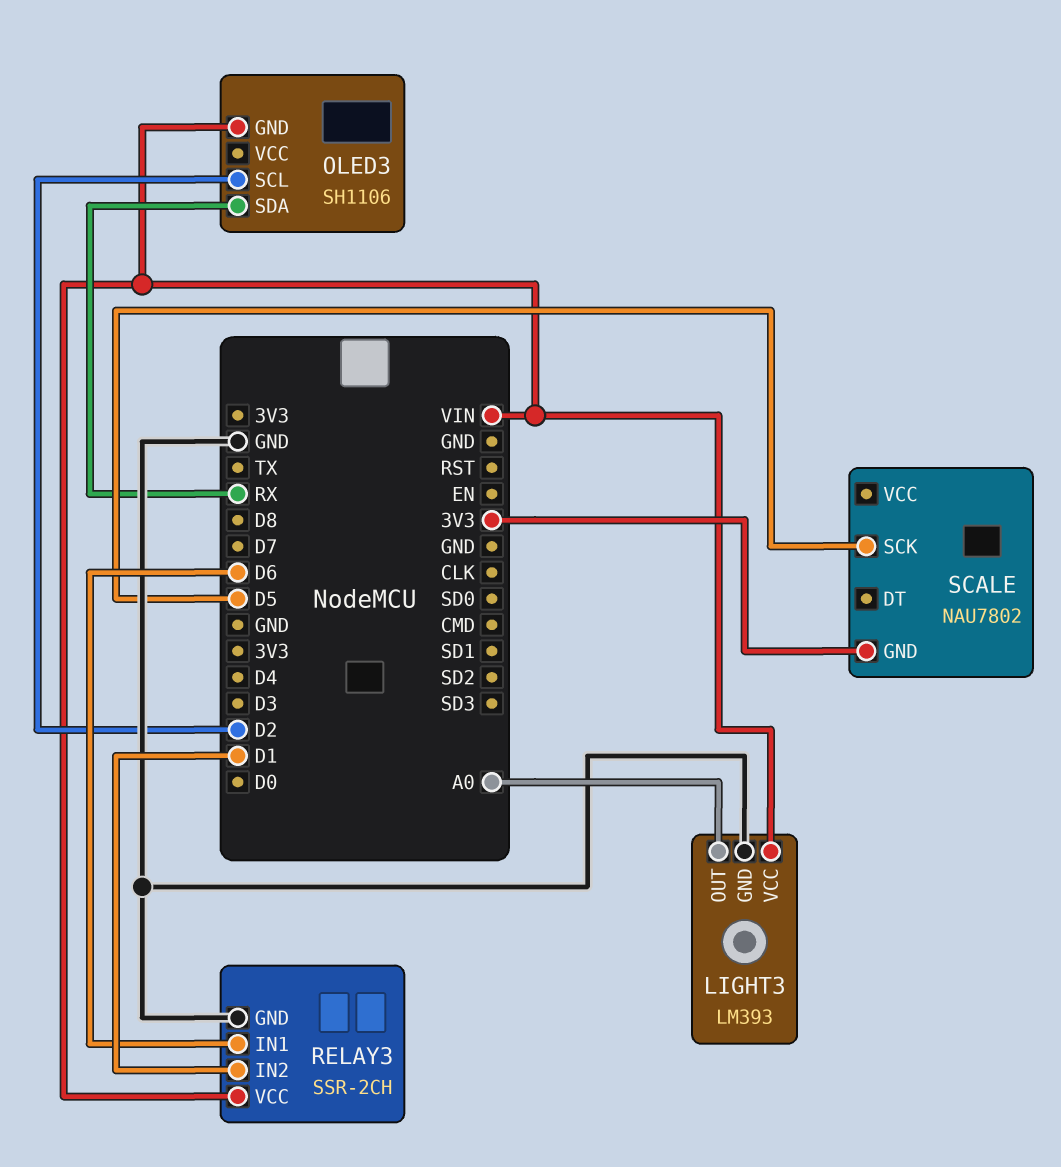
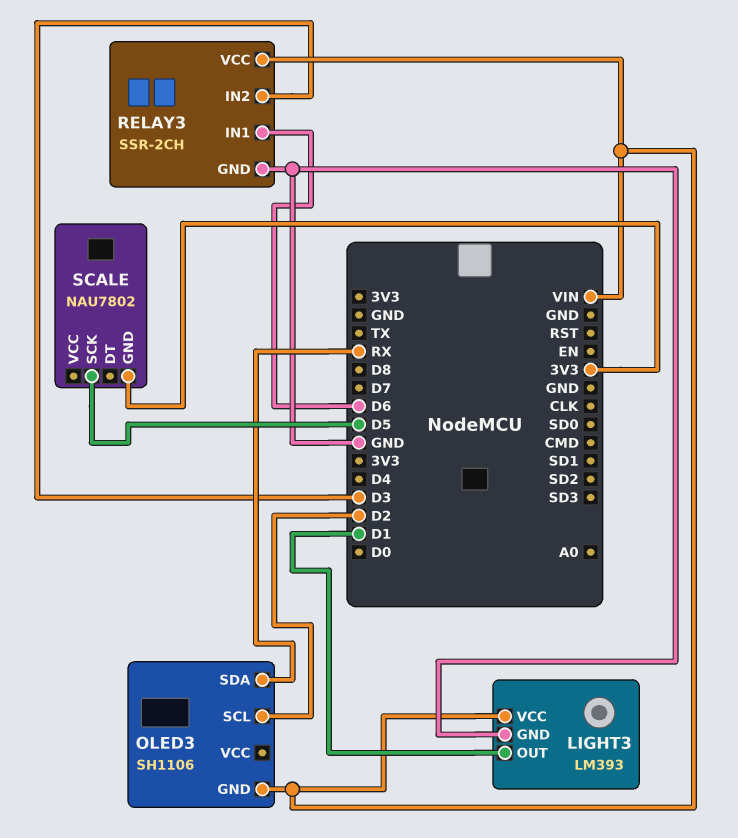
LIGHT3 pin OUT: A0 -> D1
RELAY3 pin IN2: D1 -> D3

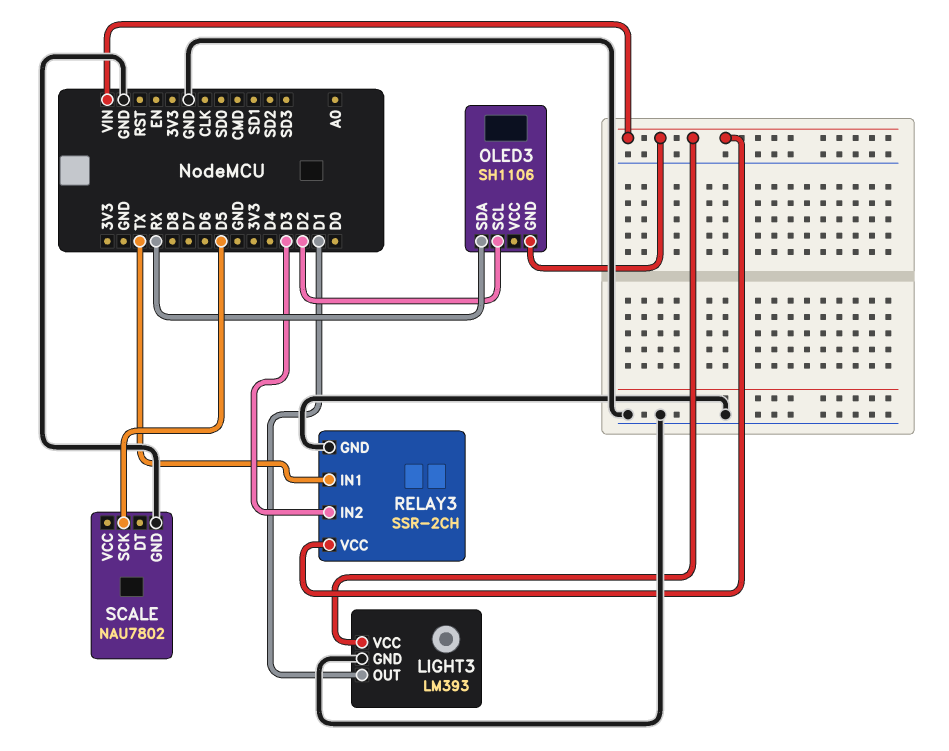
RELAY3 pin IN1: D6 -> TX
SCALE pin GND: 3V3 -> GND

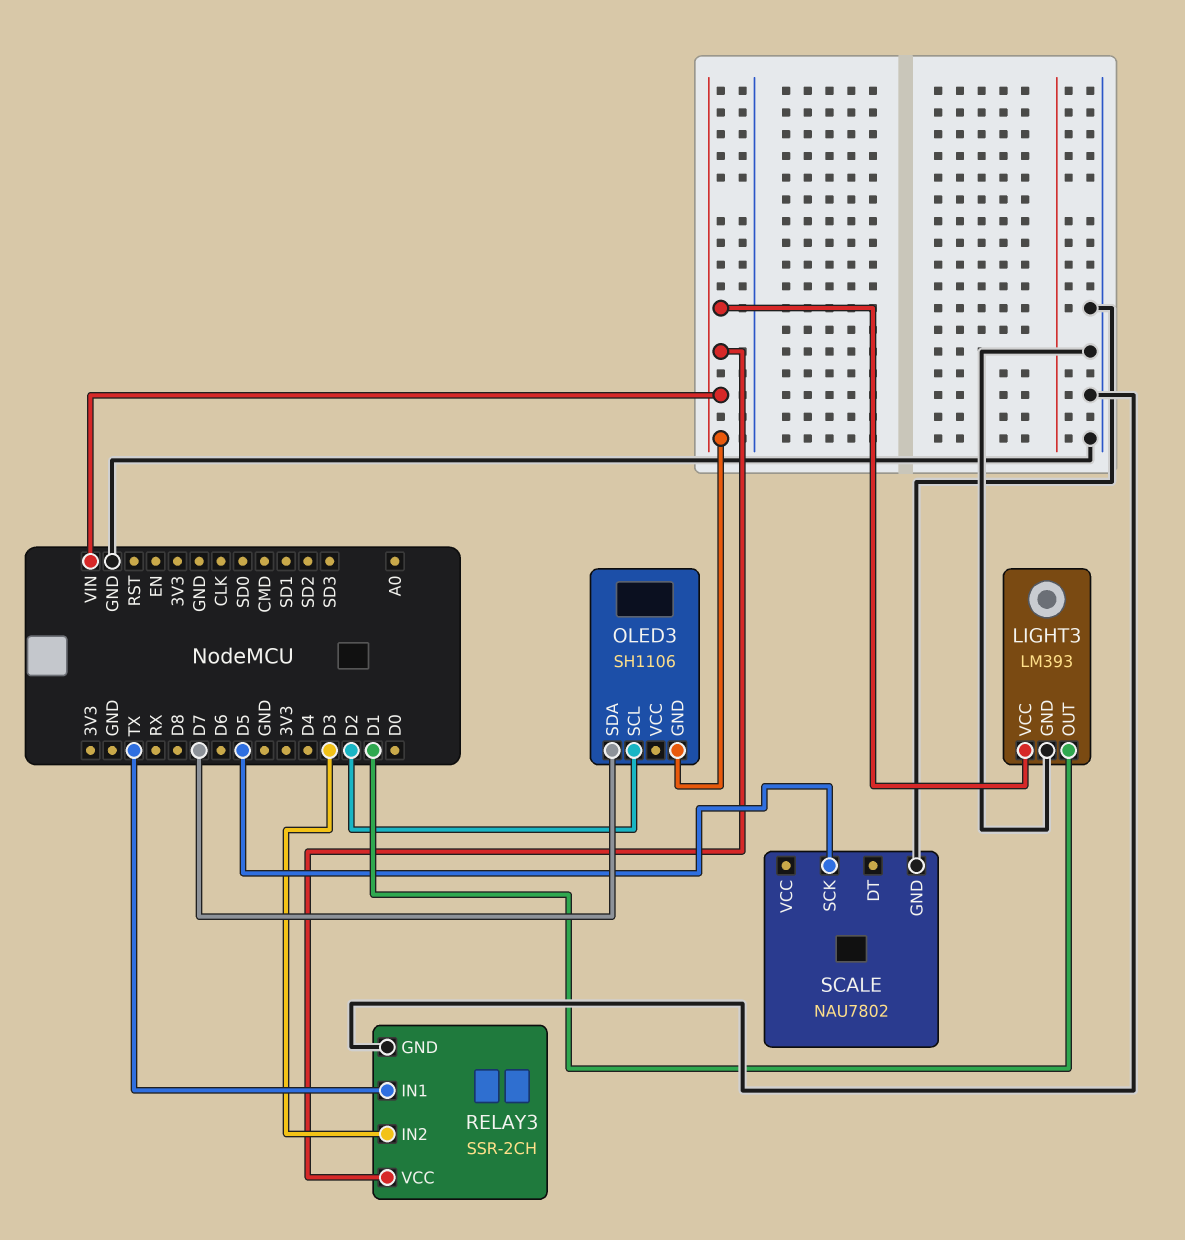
OLED3 pin SDA: RX -> D7

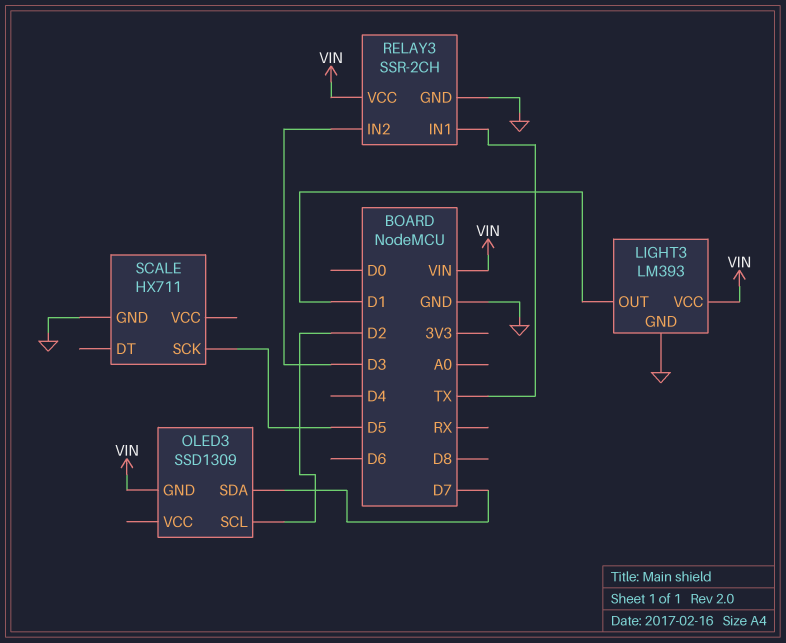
OLED3: SH1106 -> SSD1309
SCALE: NAU7802 -> HX711

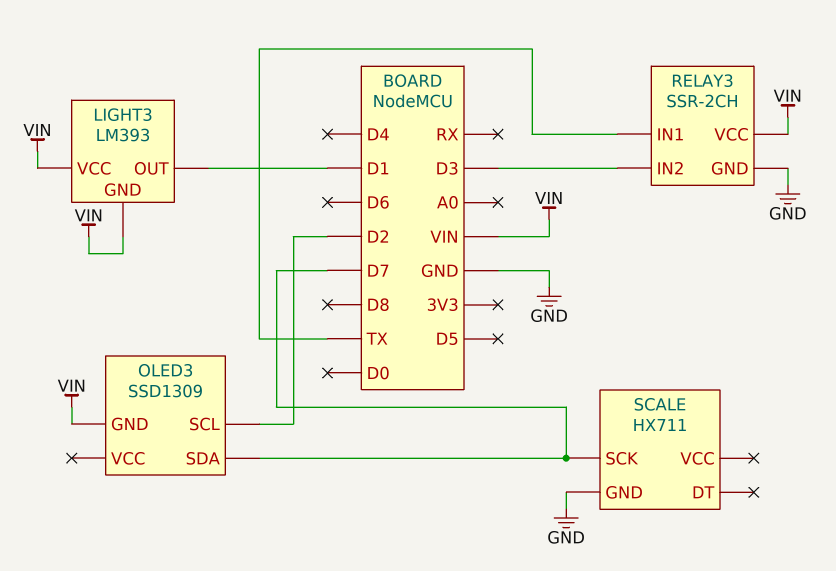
LIGHT3 pin GND: GND -> VIN
SCALE pin SCK: D5 -> D7

